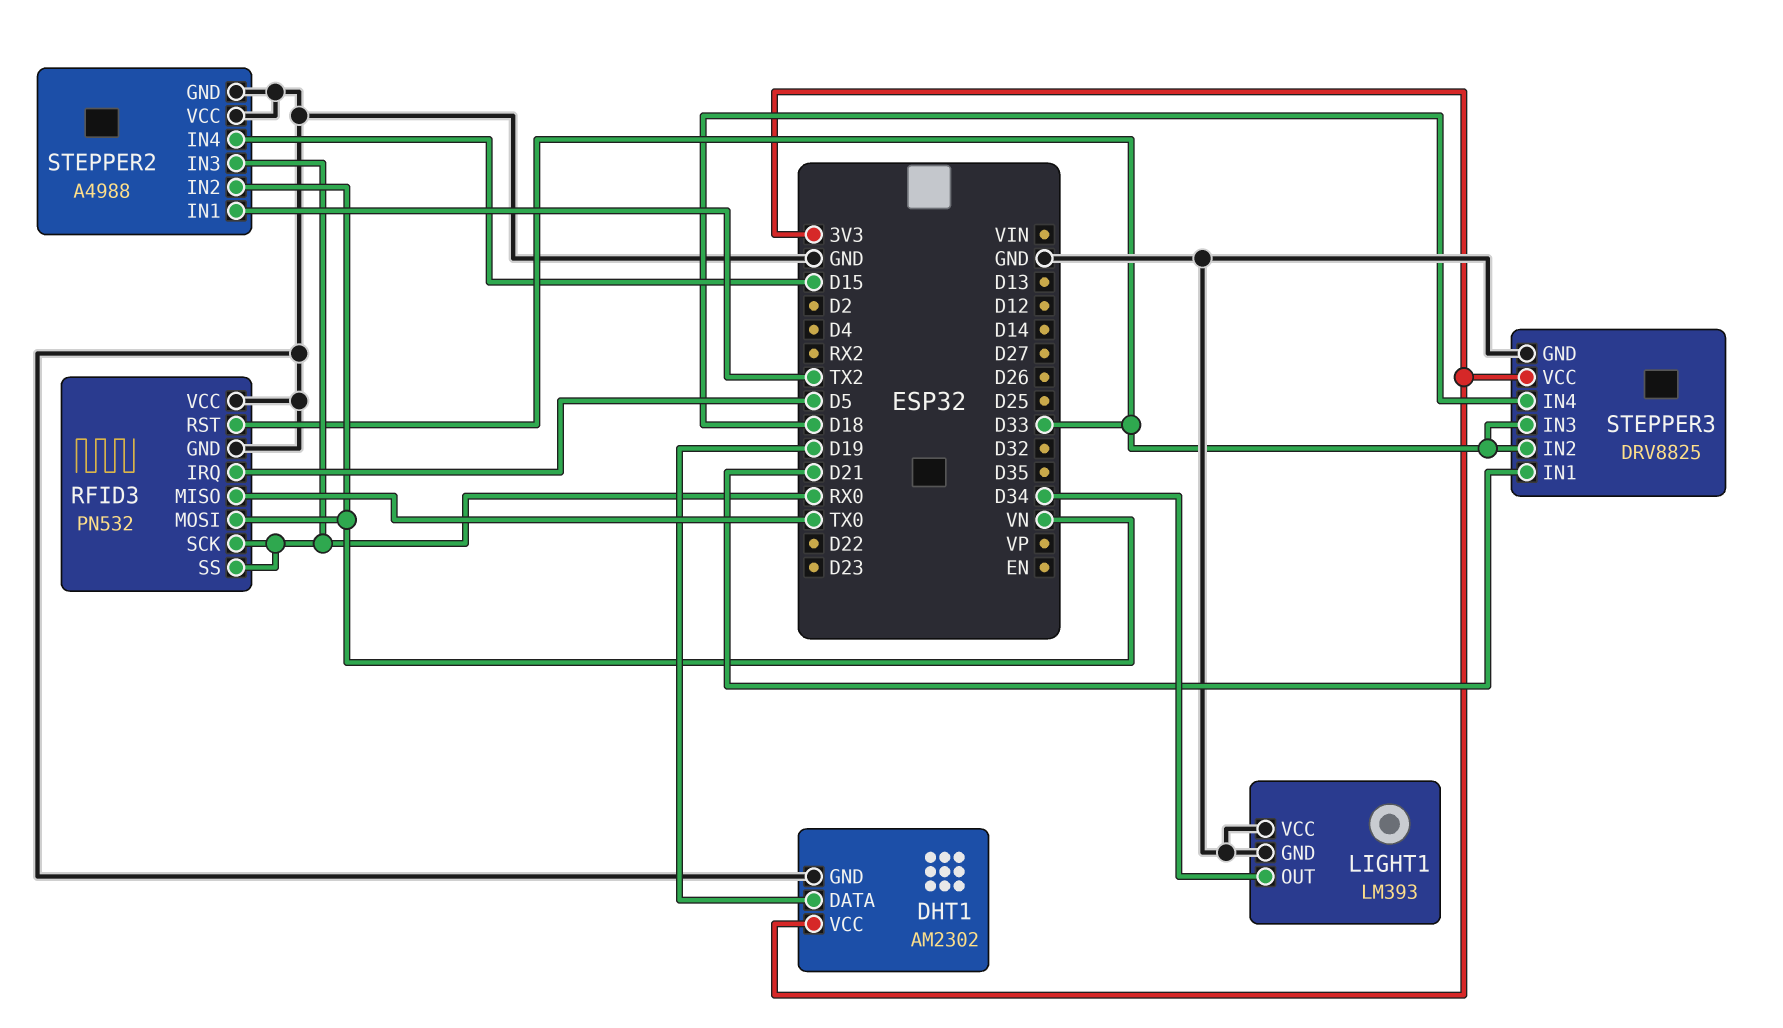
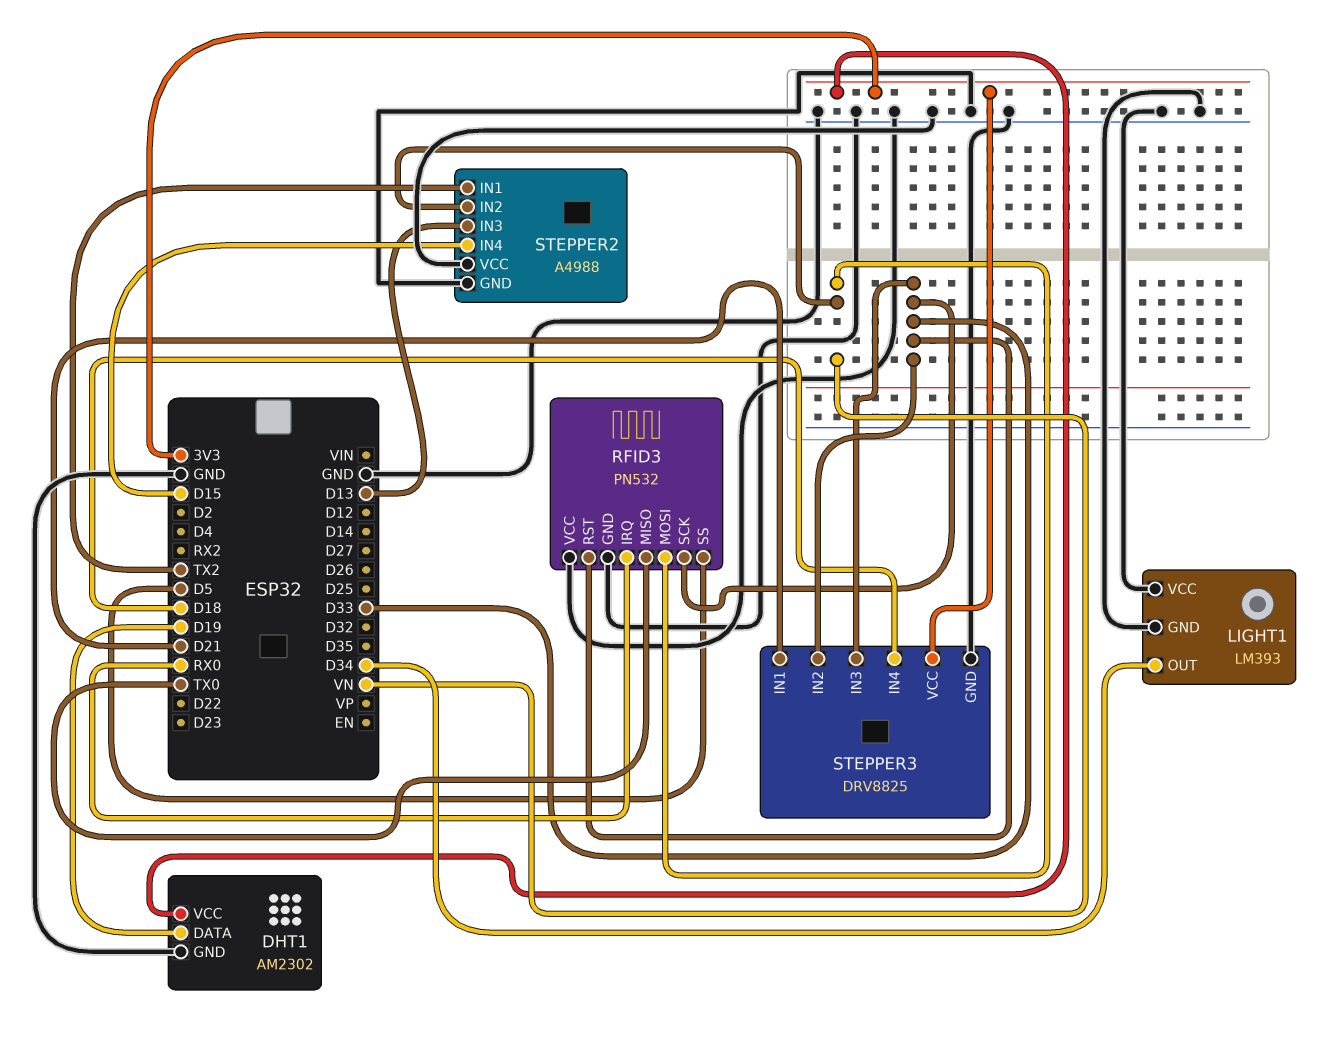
RFID3 pin IRQ: D5 -> RX0
RFID3 pin SCK: RX0 -> D33
RFID3 pin SS: RX0 -> D5
STEPPER2 pin IN3: RX0 -> D13

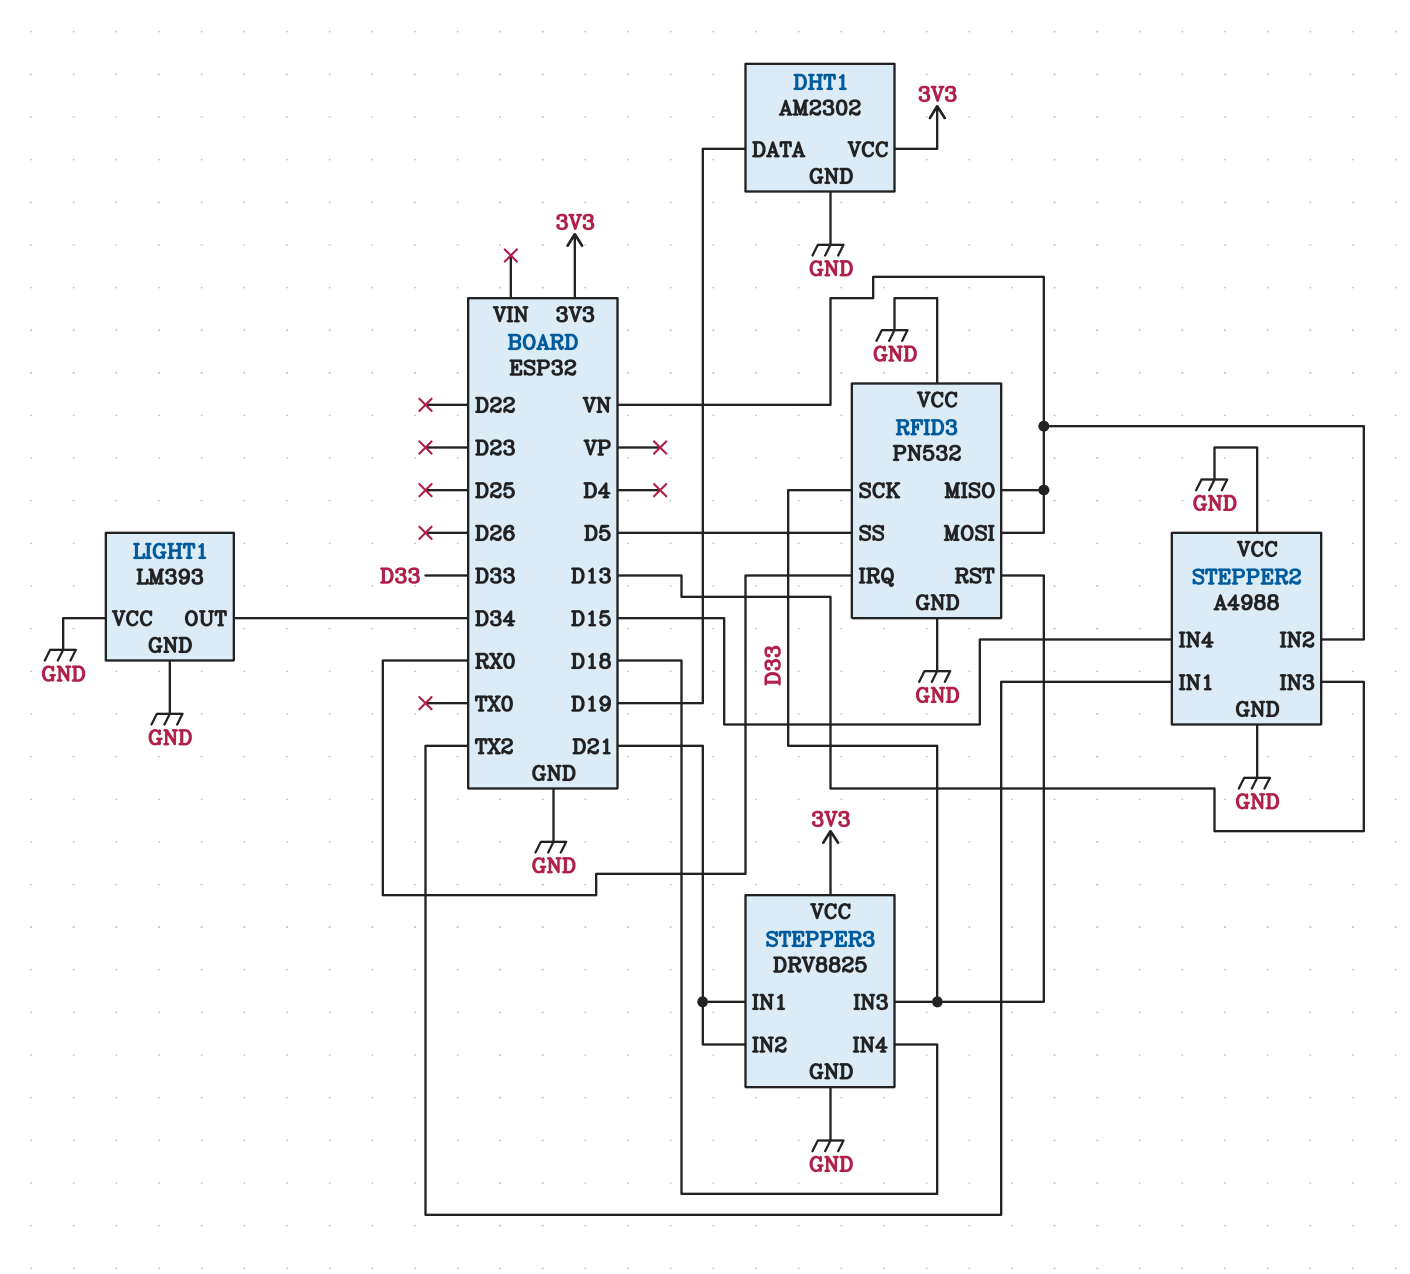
RFID3 pin MISO: TX0 -> VN
STEPPER3 pin IN2: D33 -> D21

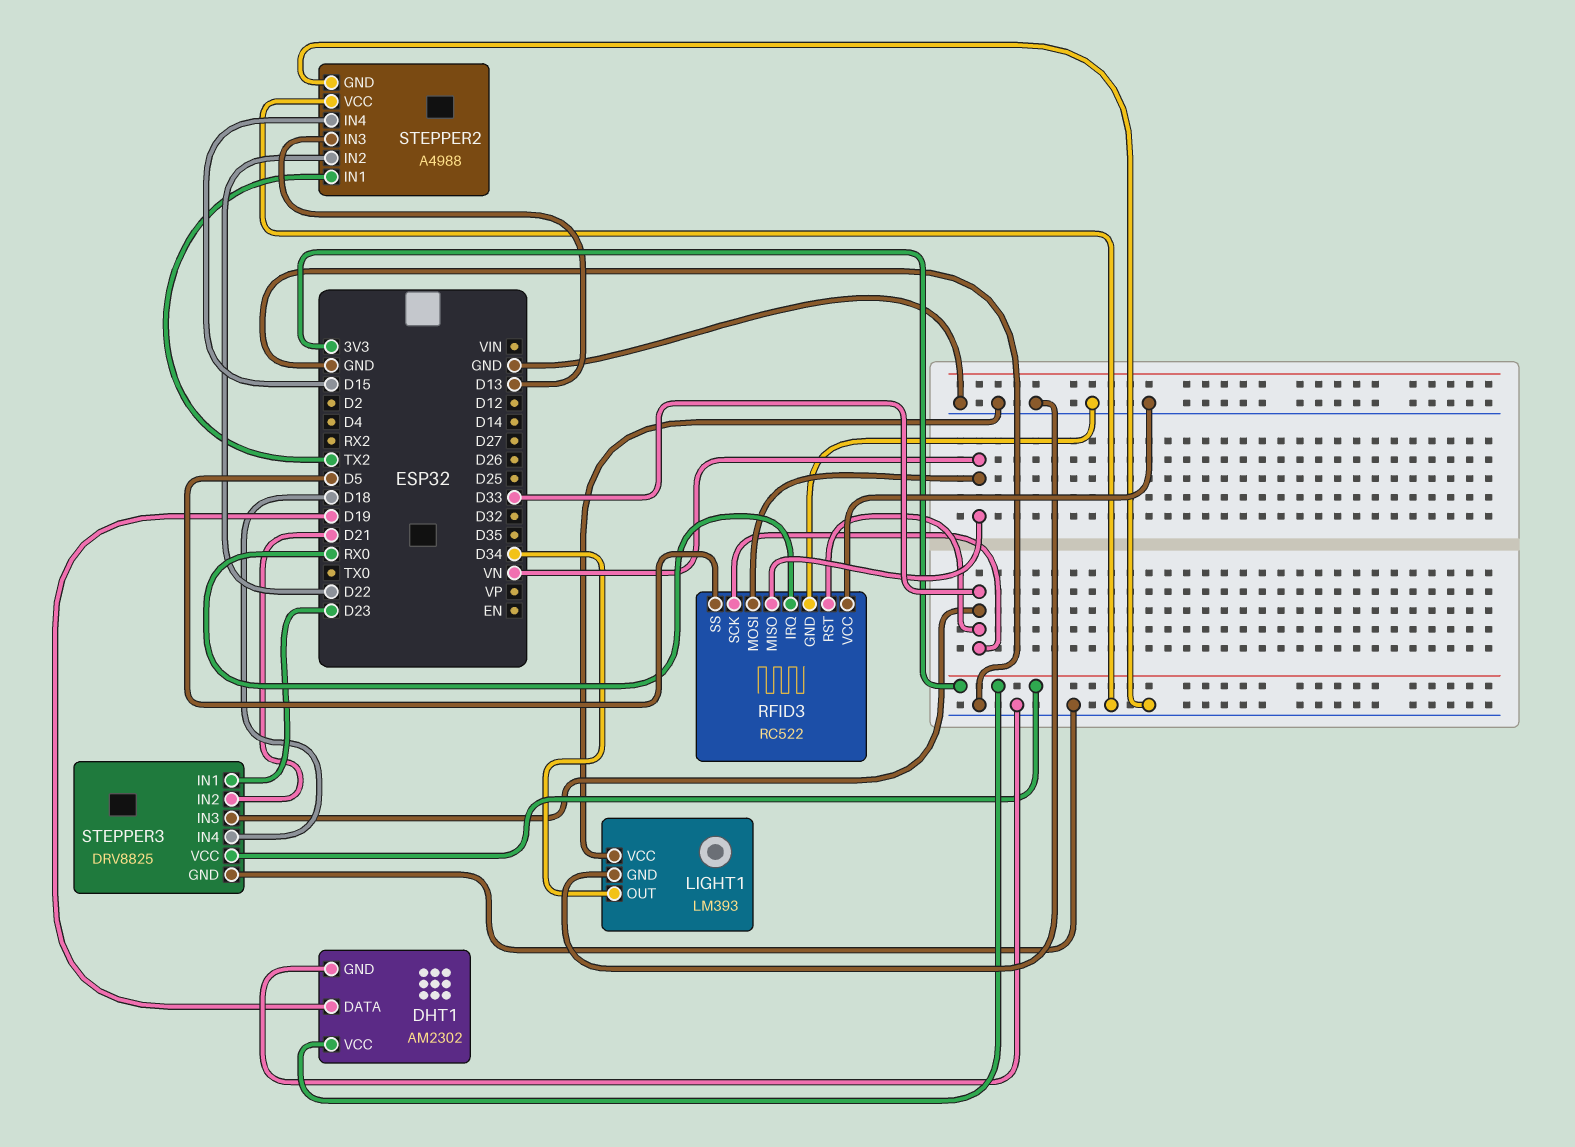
RFID3: PN532 -> RC522
STEPPER2 pin IN2: VN -> D22
STEPPER3 pin IN1: D21 -> D23

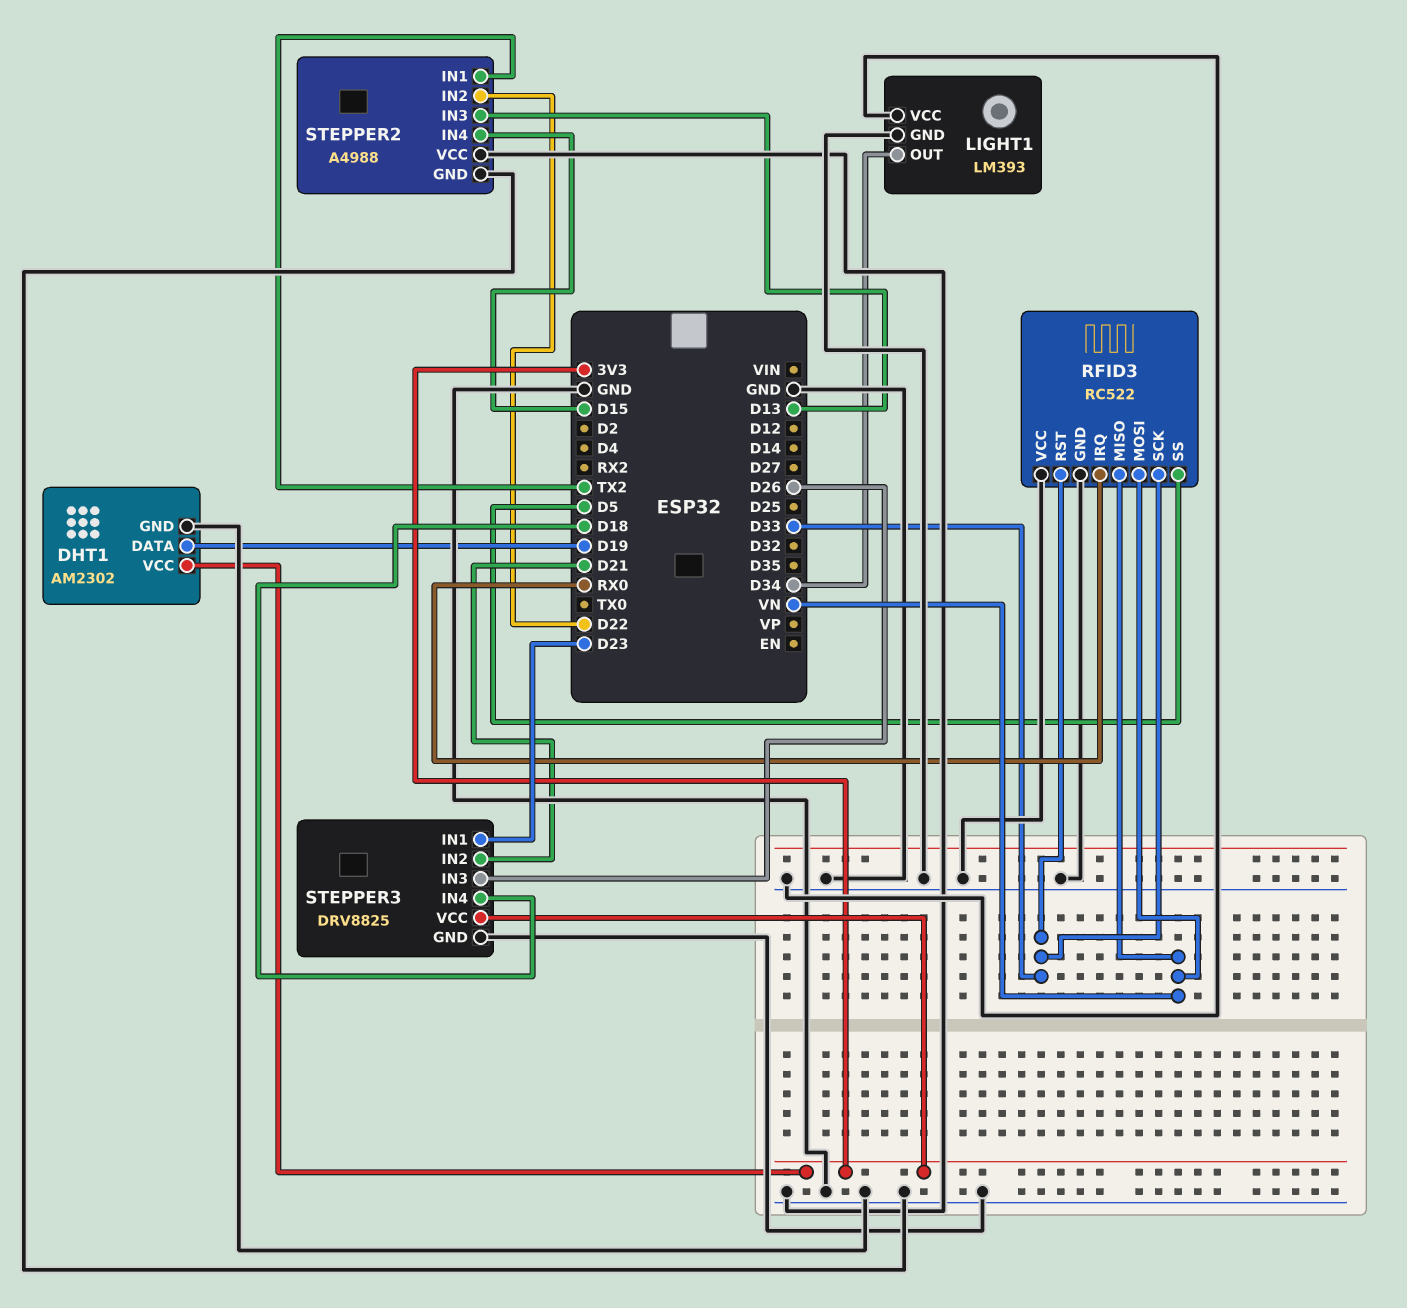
STEPPER3 pin IN3: D33 -> D26

